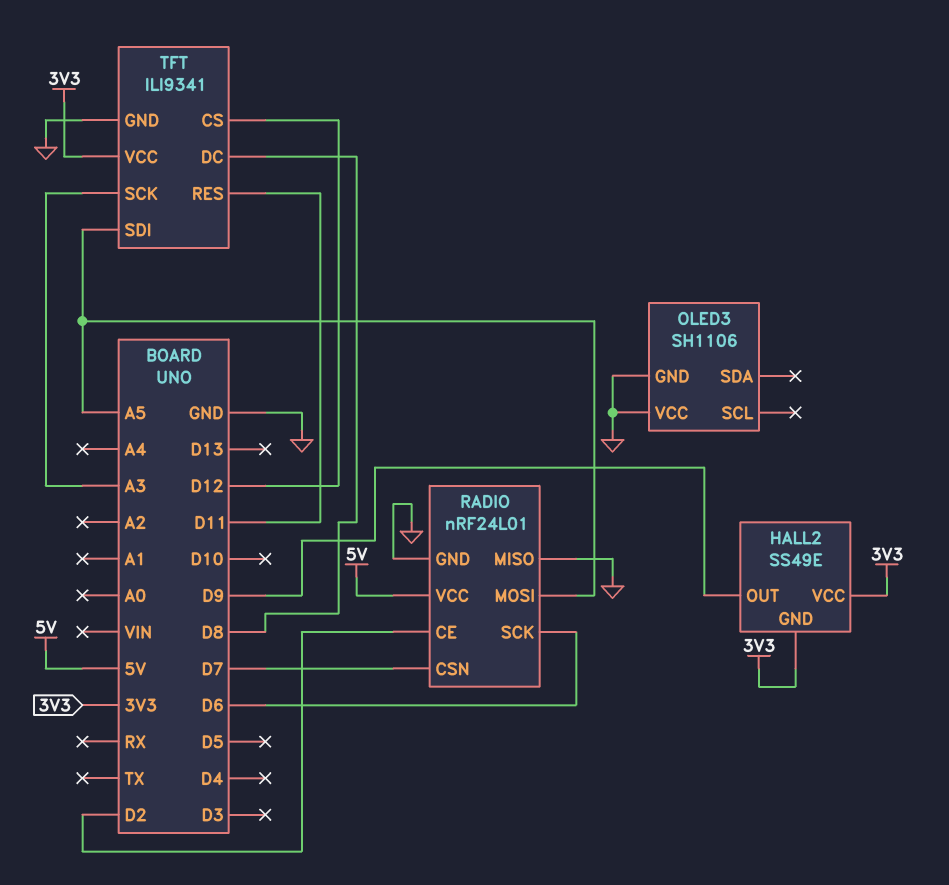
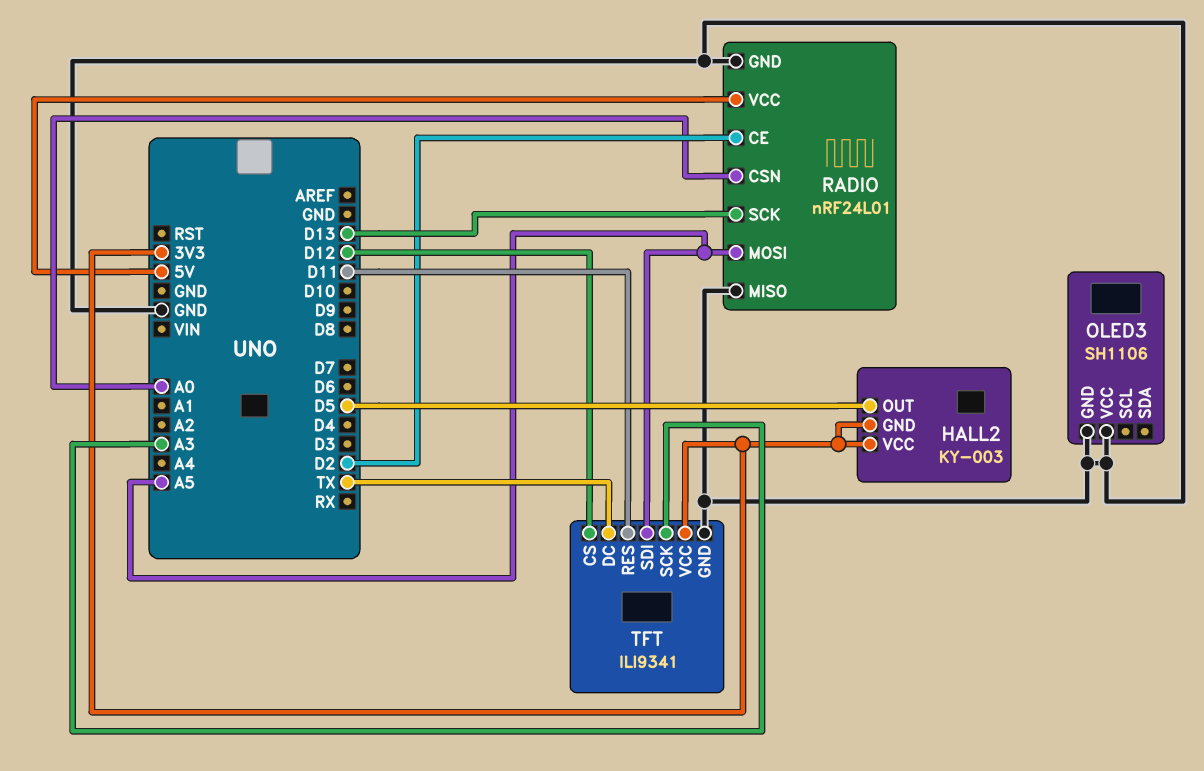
HALL2: SS49E -> KY-003
HALL2 pin OUT: D9 -> D5
RADIO pin CSN: D7 -> A0
RADIO pin SCK: D6 -> D13
TFT pin DC: D8 -> TX

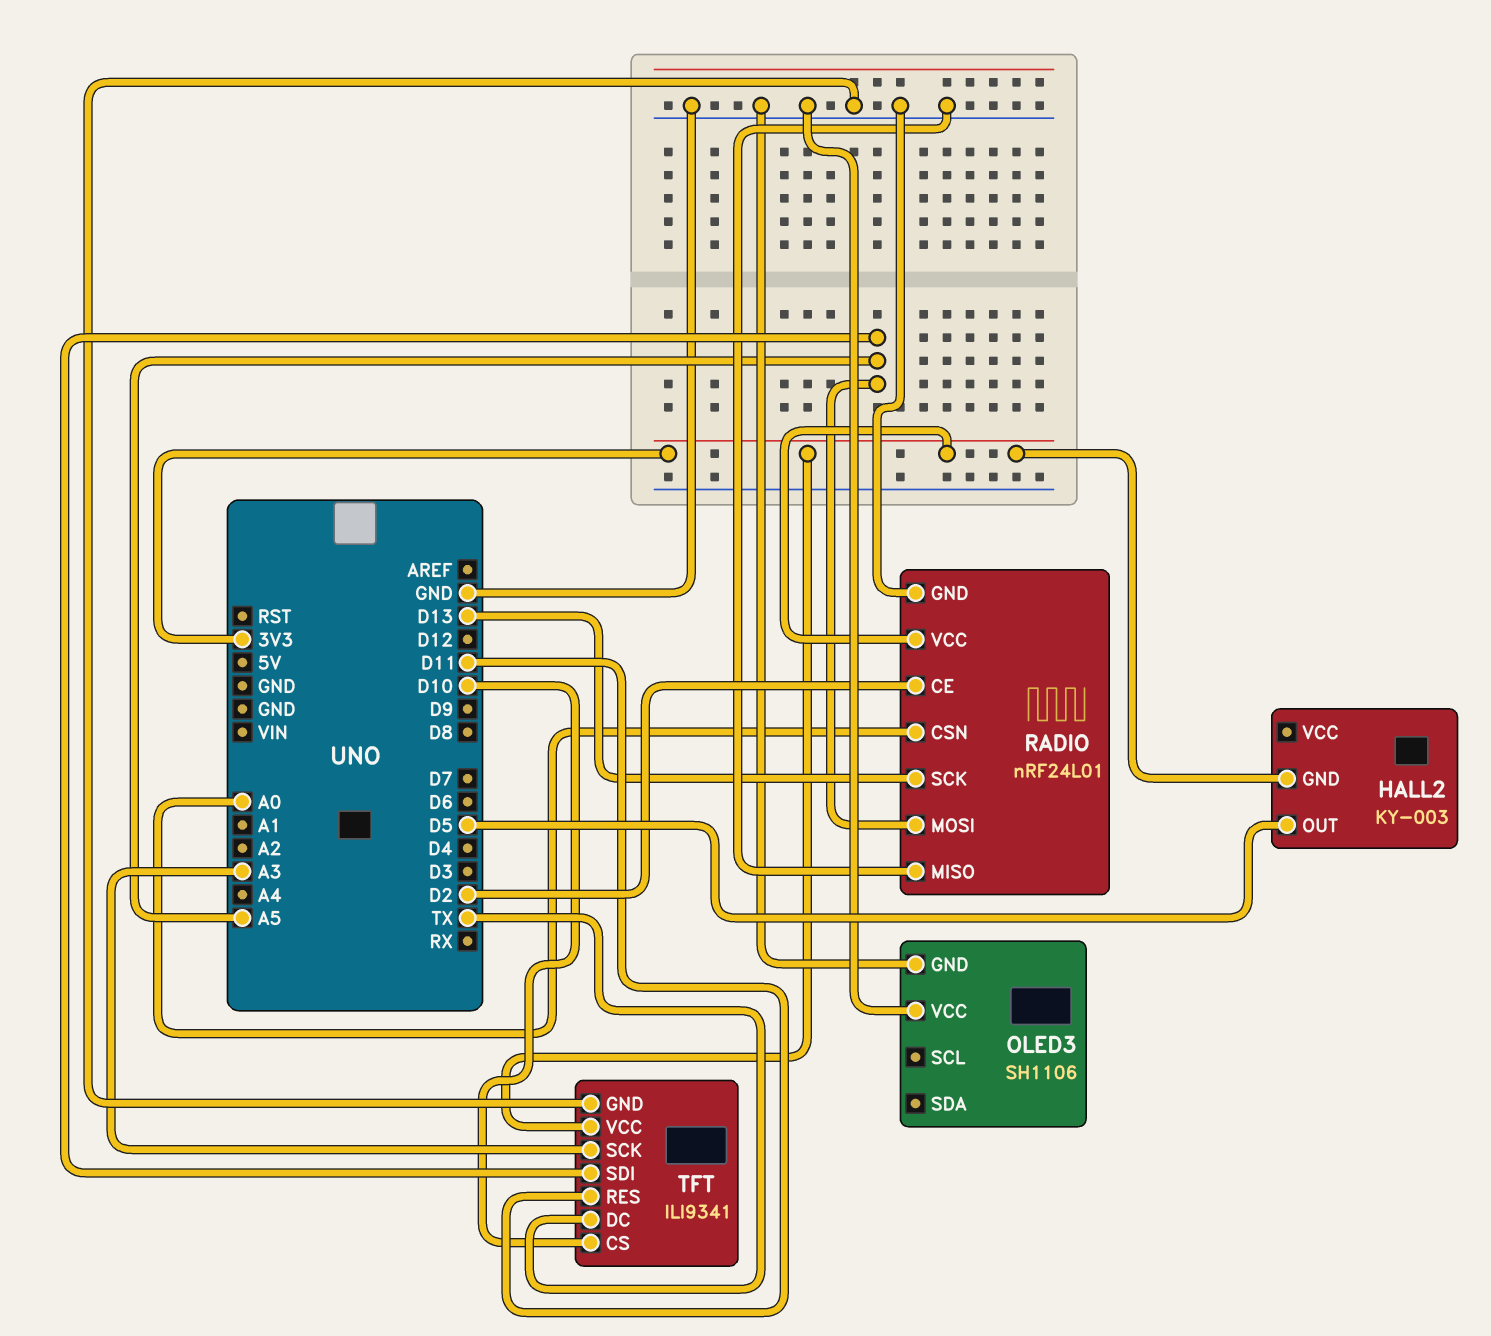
HALL2 pin VCC: 3V3 -> none
RADIO pin VCC: 5V -> 3V3
TFT pin CS: D12 -> D10

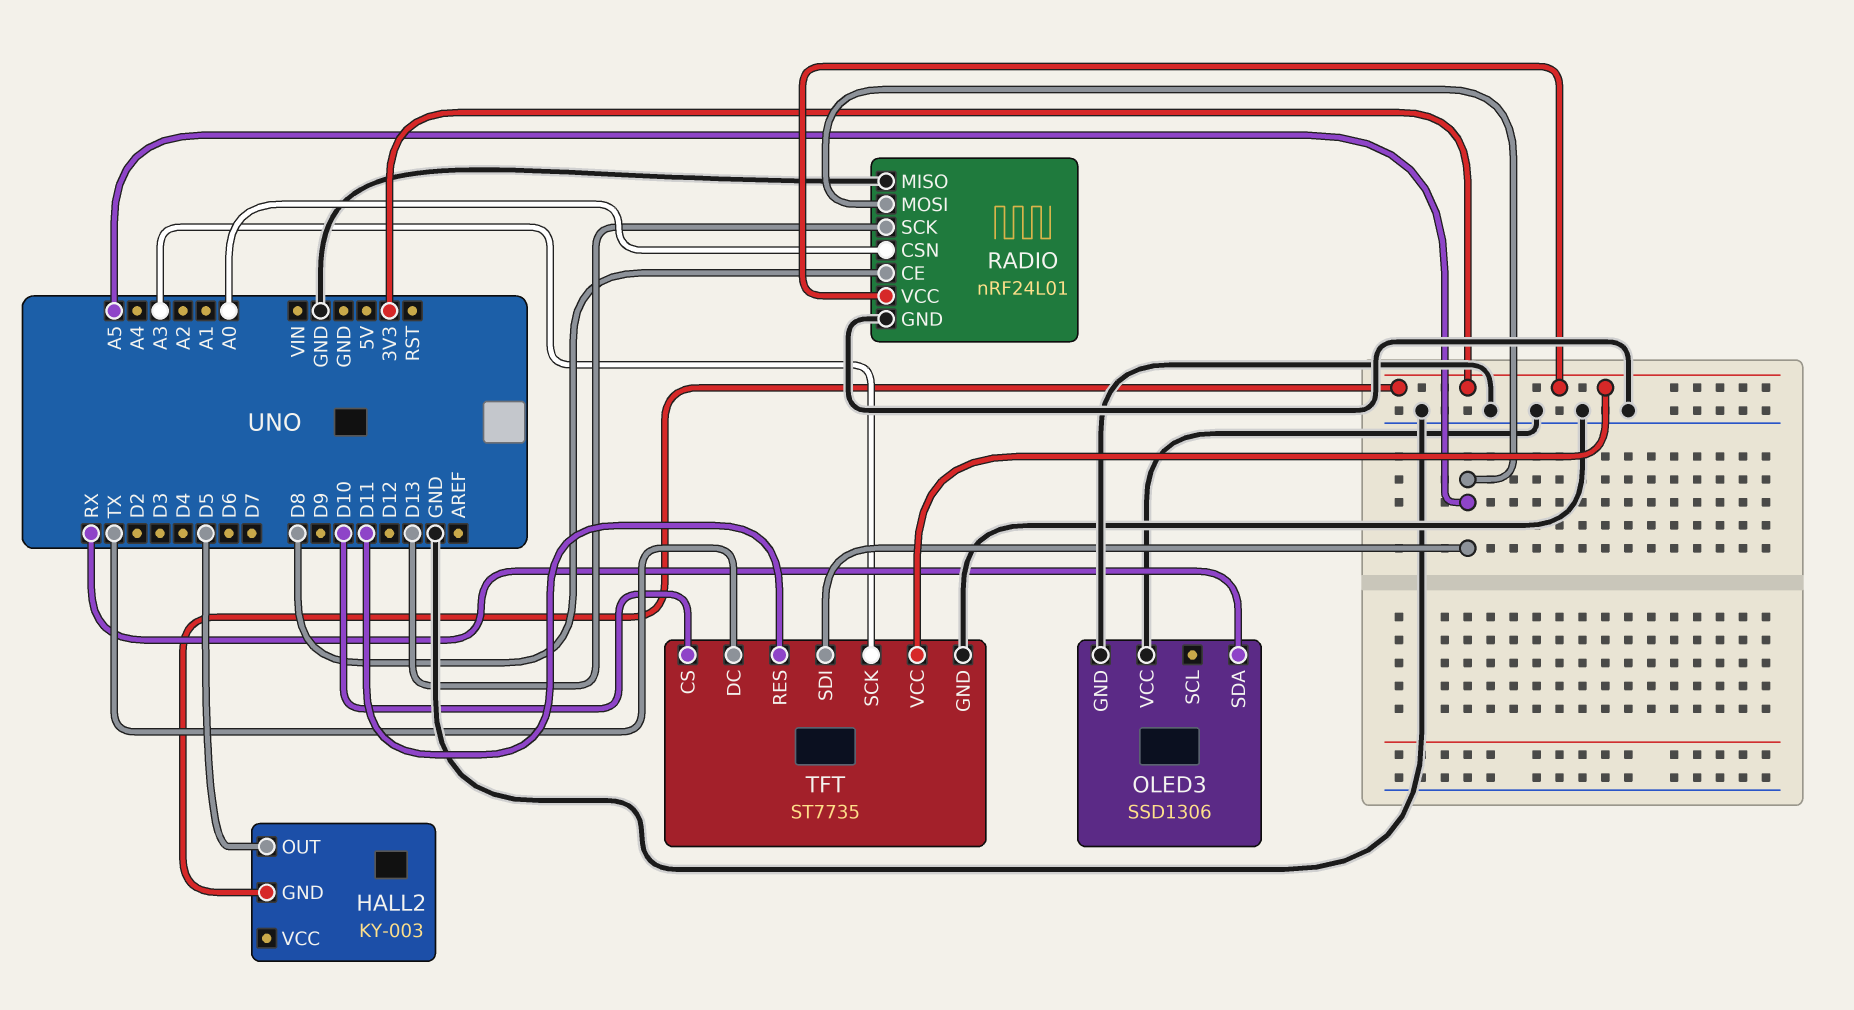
OLED3: SH1106 -> SSD1306
OLED3 pin SDA: none -> RX
RADIO pin CE: D2 -> D8
TFT: ILI9341 -> ST7735

